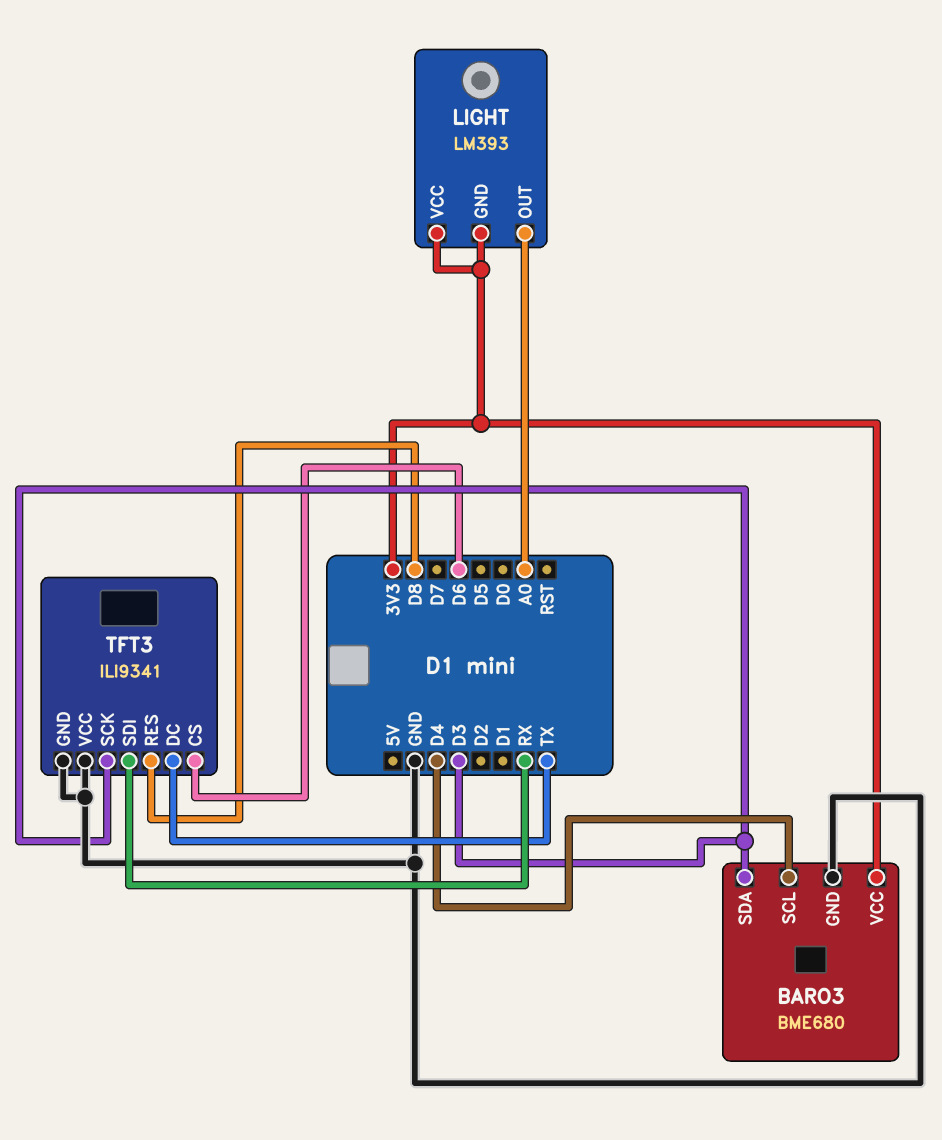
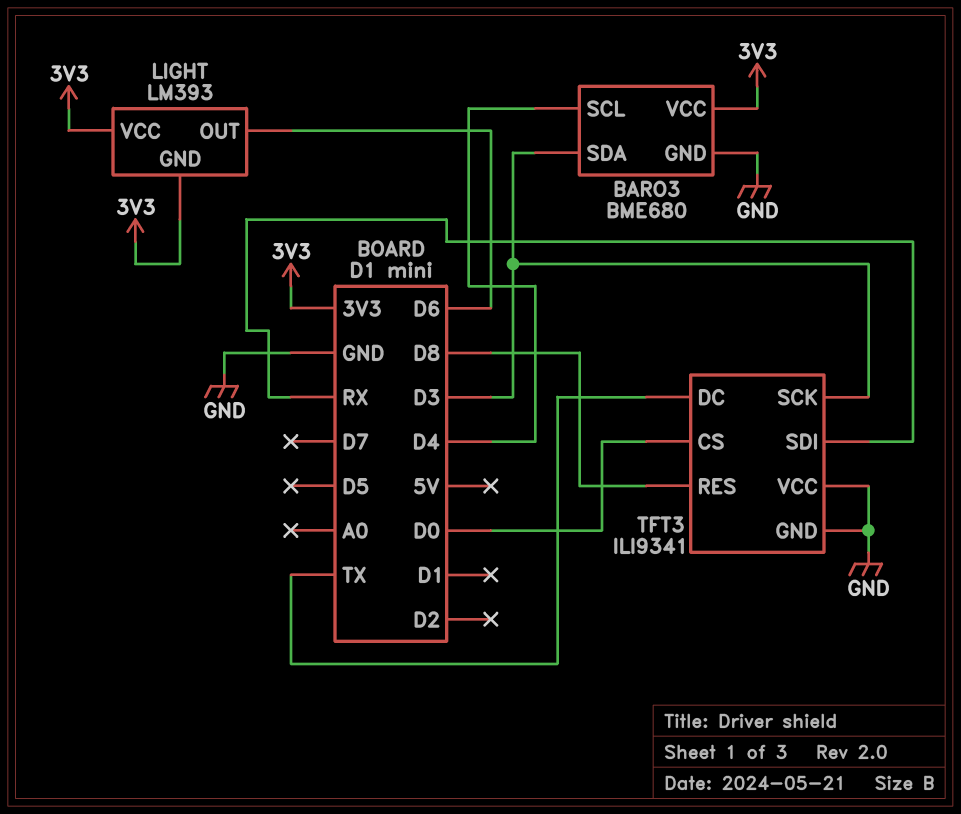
LIGHT pin OUT: A0 -> D6
TFT3 pin CS: D6 -> D0

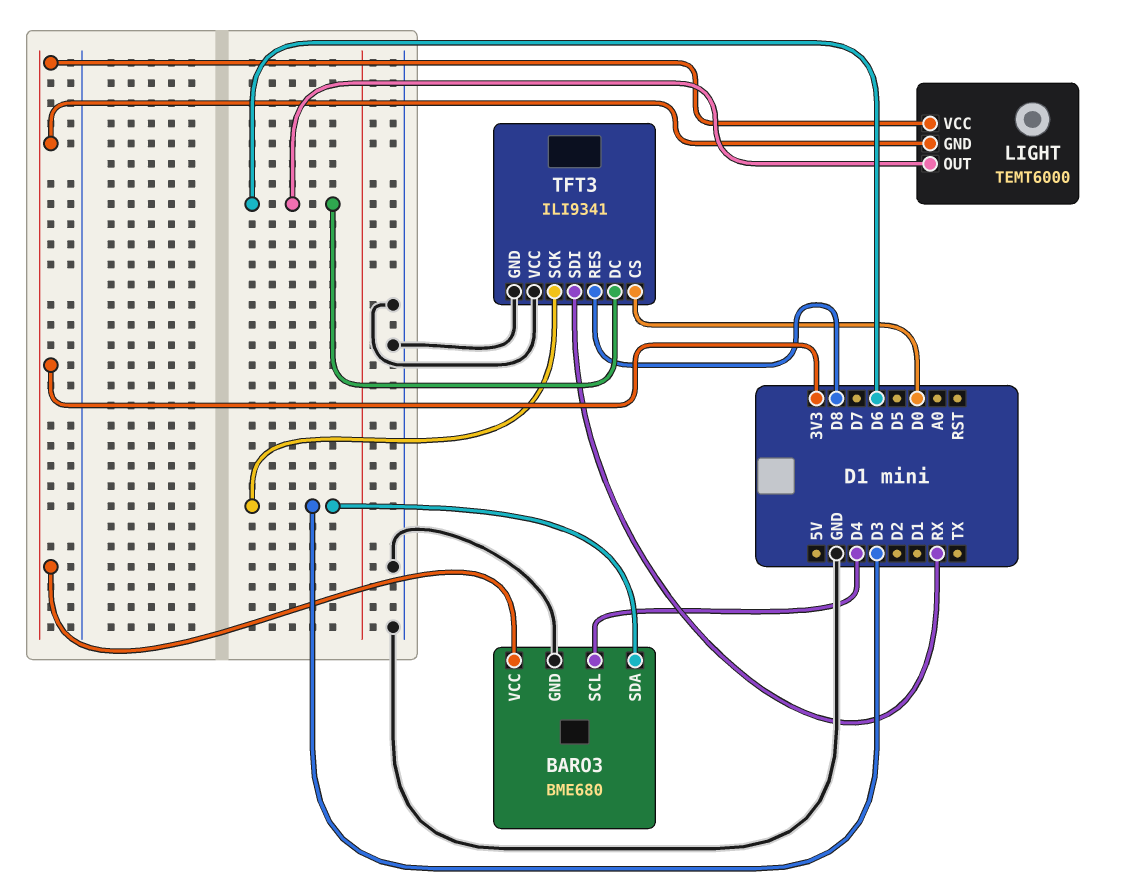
LIGHT: LM393 -> TEMT6000
TFT3 pin DC: TX -> D6

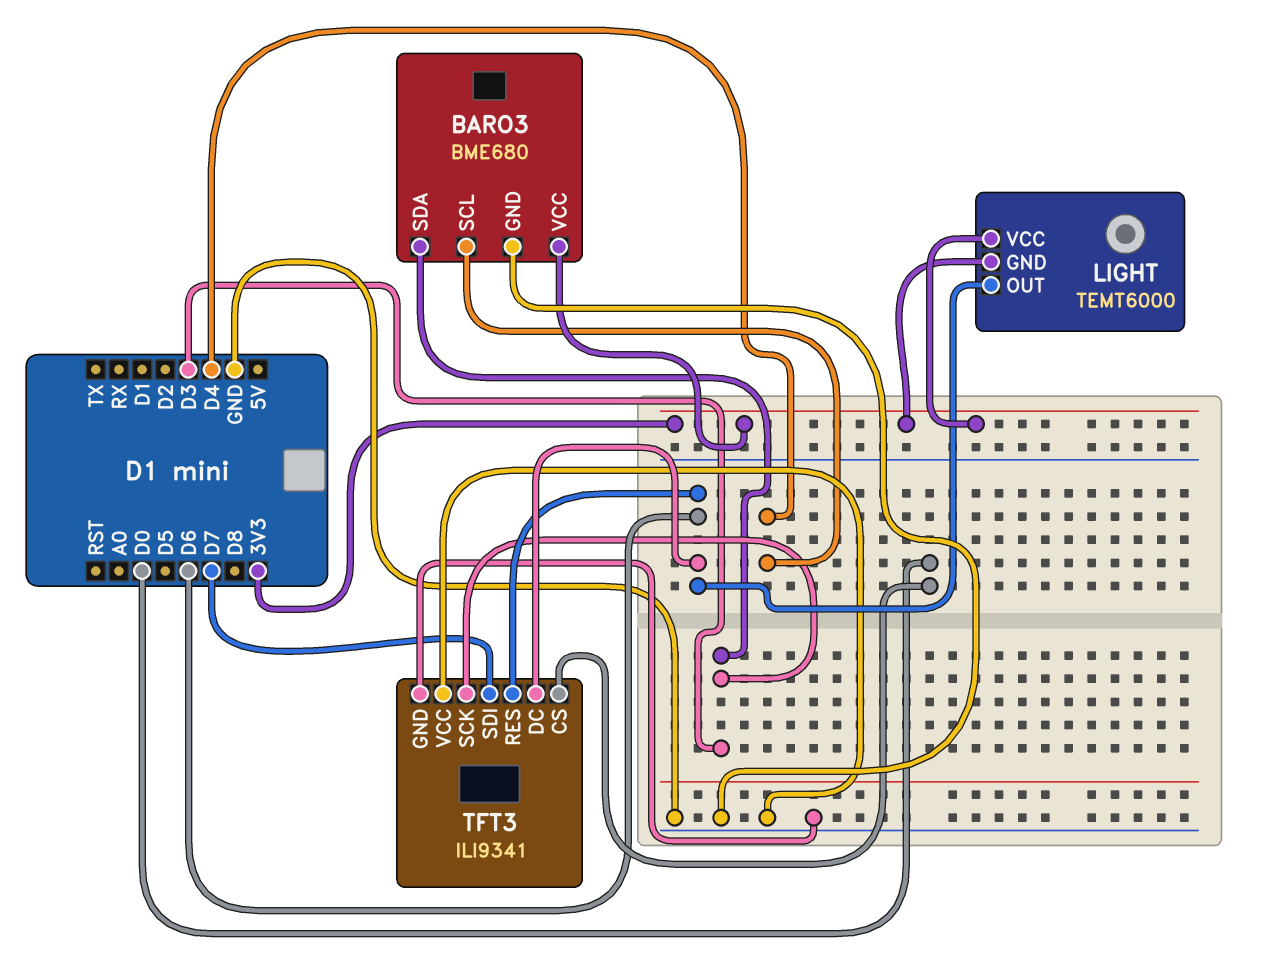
TFT3 pin RES: D8 -> D6
TFT3 pin SDI: RX -> D7

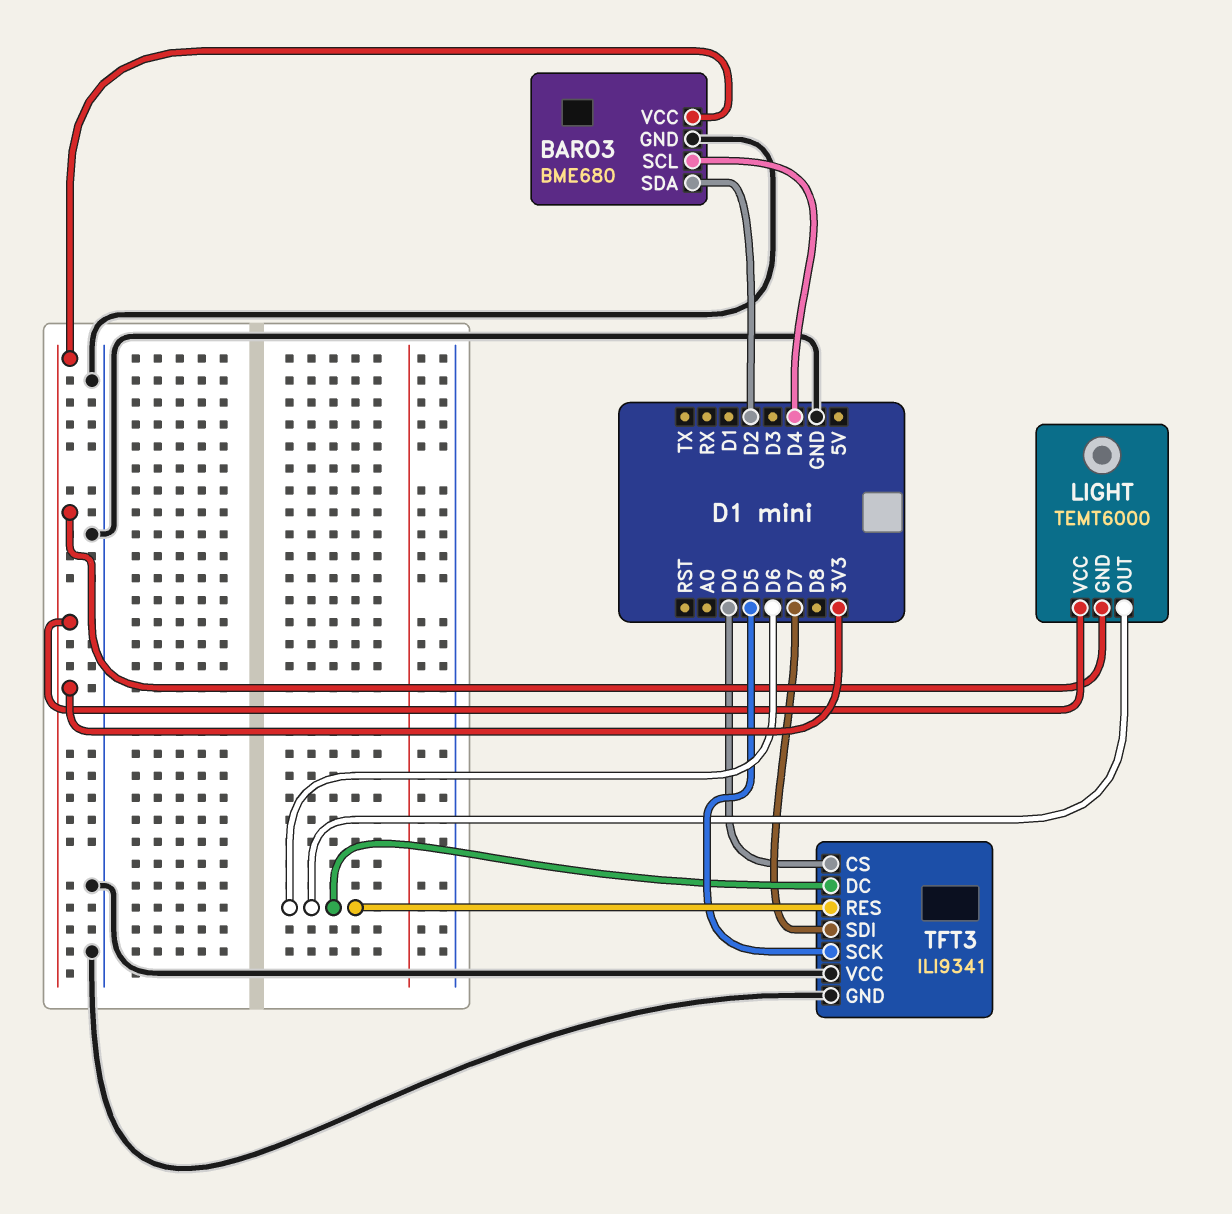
BARO3 pin SDA: D3 -> D2
TFT3 pin SCK: D3 -> D5

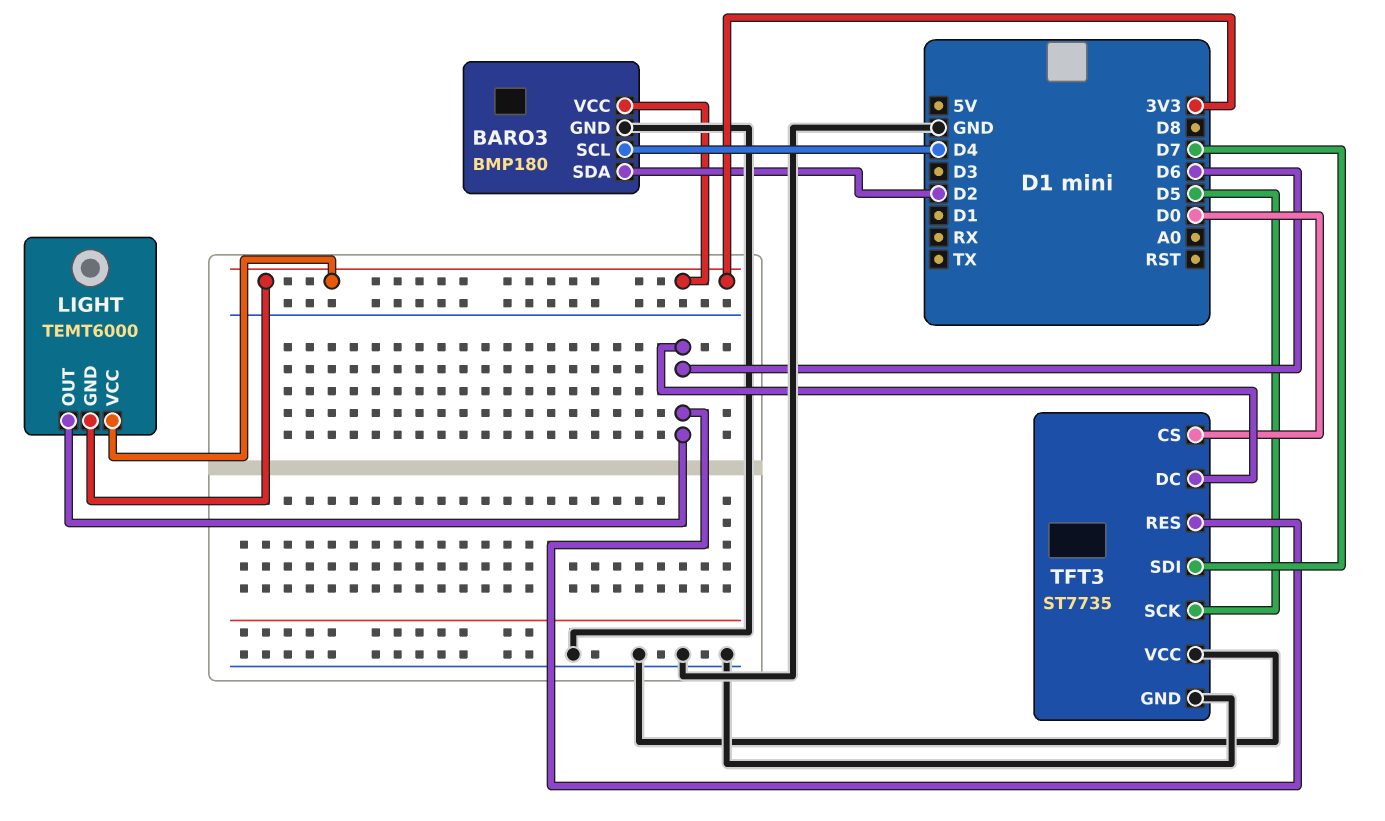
BARO3: BME680 -> BMP180
TFT3: ILI9341 -> ST7735

